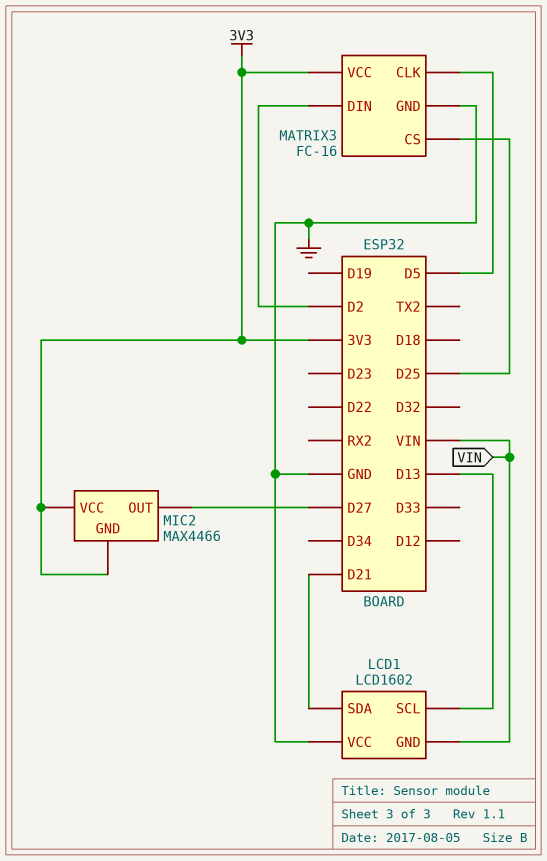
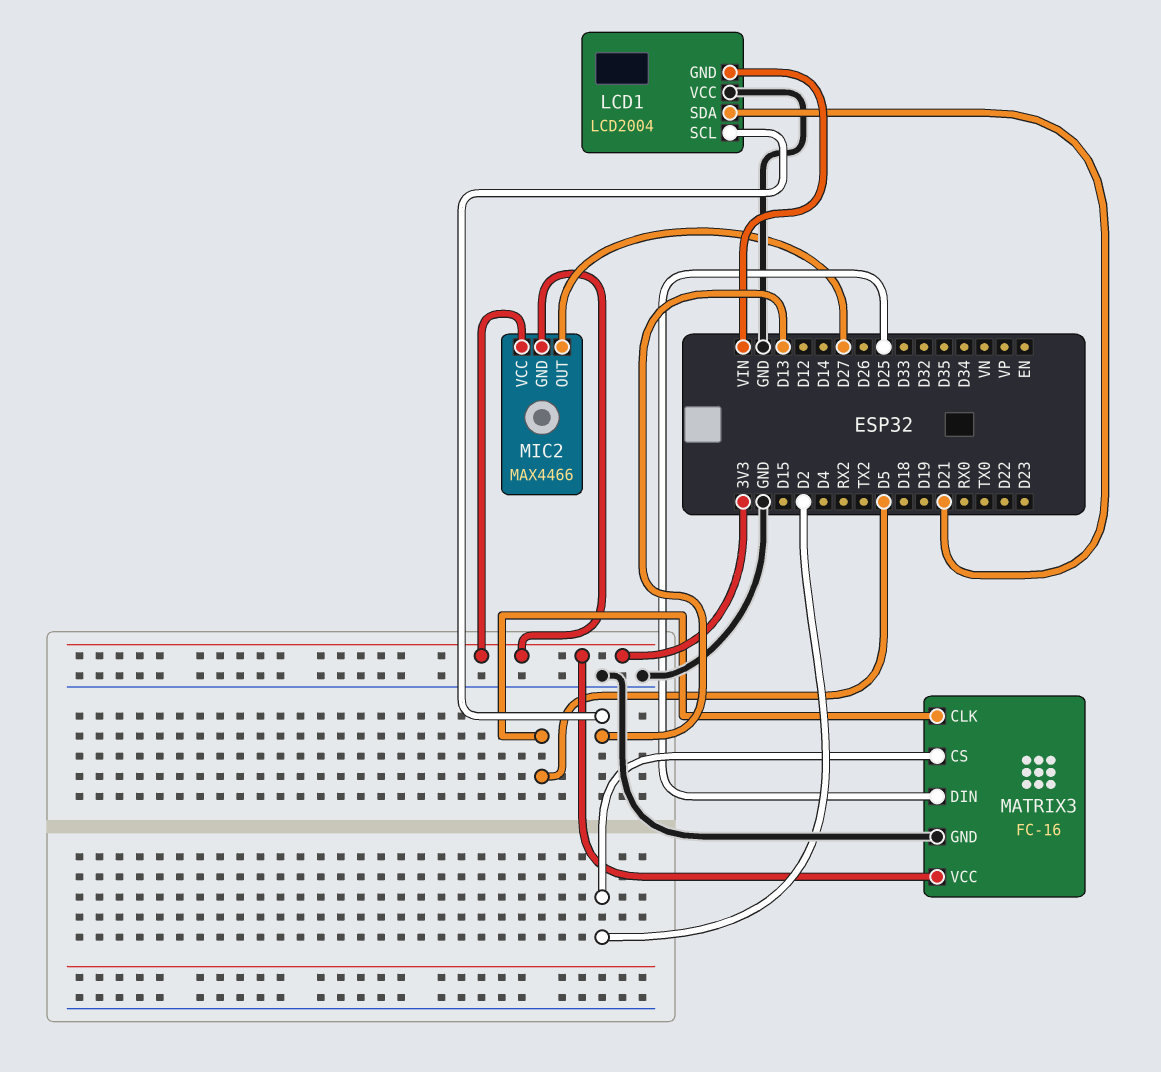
LCD1: LCD1602 -> LCD2004
MATRIX3 pin CS: D25 -> D2
MATRIX3 pin DIN: D2 -> D25

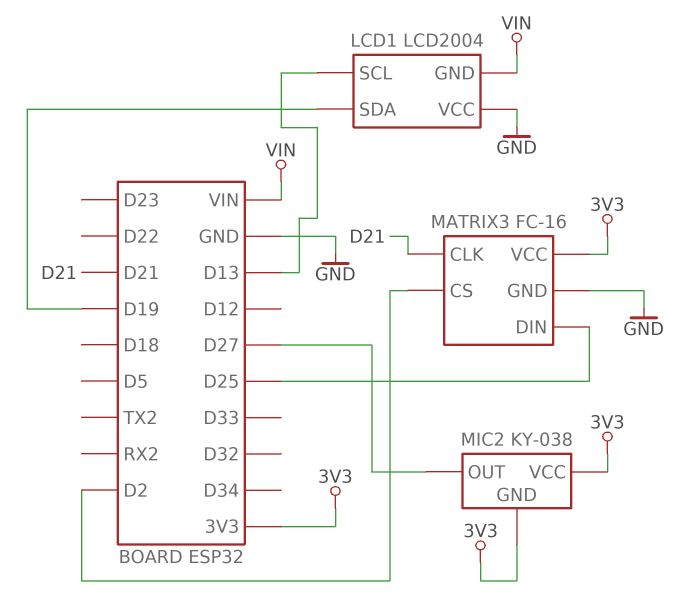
LCD1 pin SDA: D21 -> D19
MATRIX3 pin CLK: D5 -> D21
MIC2: MAX4466 -> KY-038

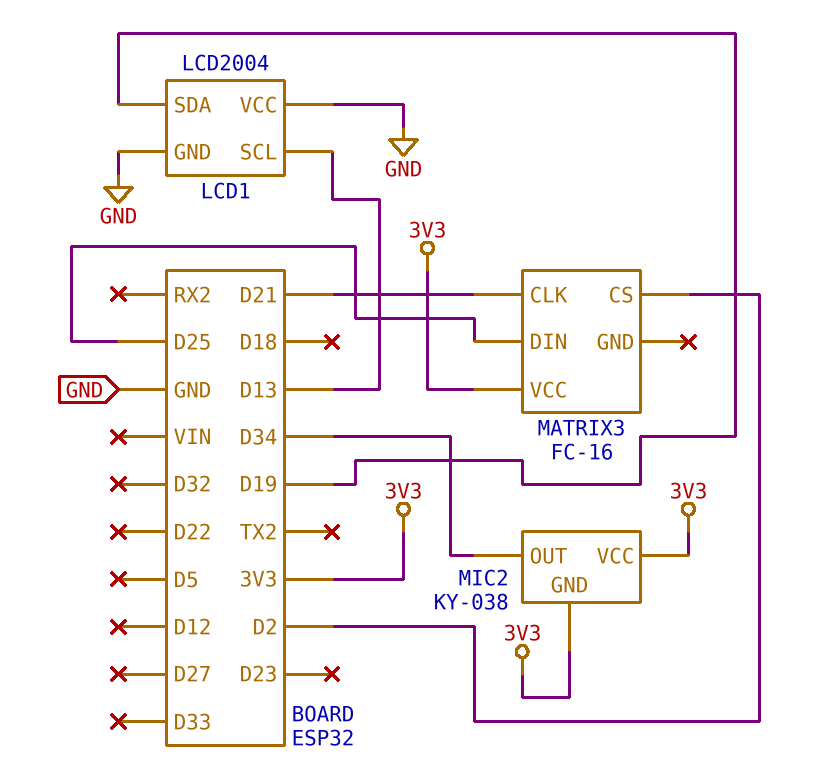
LCD1 pin GND: VIN -> GND
MATRIX3 pin GND: GND -> none
MIC2 pin OUT: D27 -> D34

